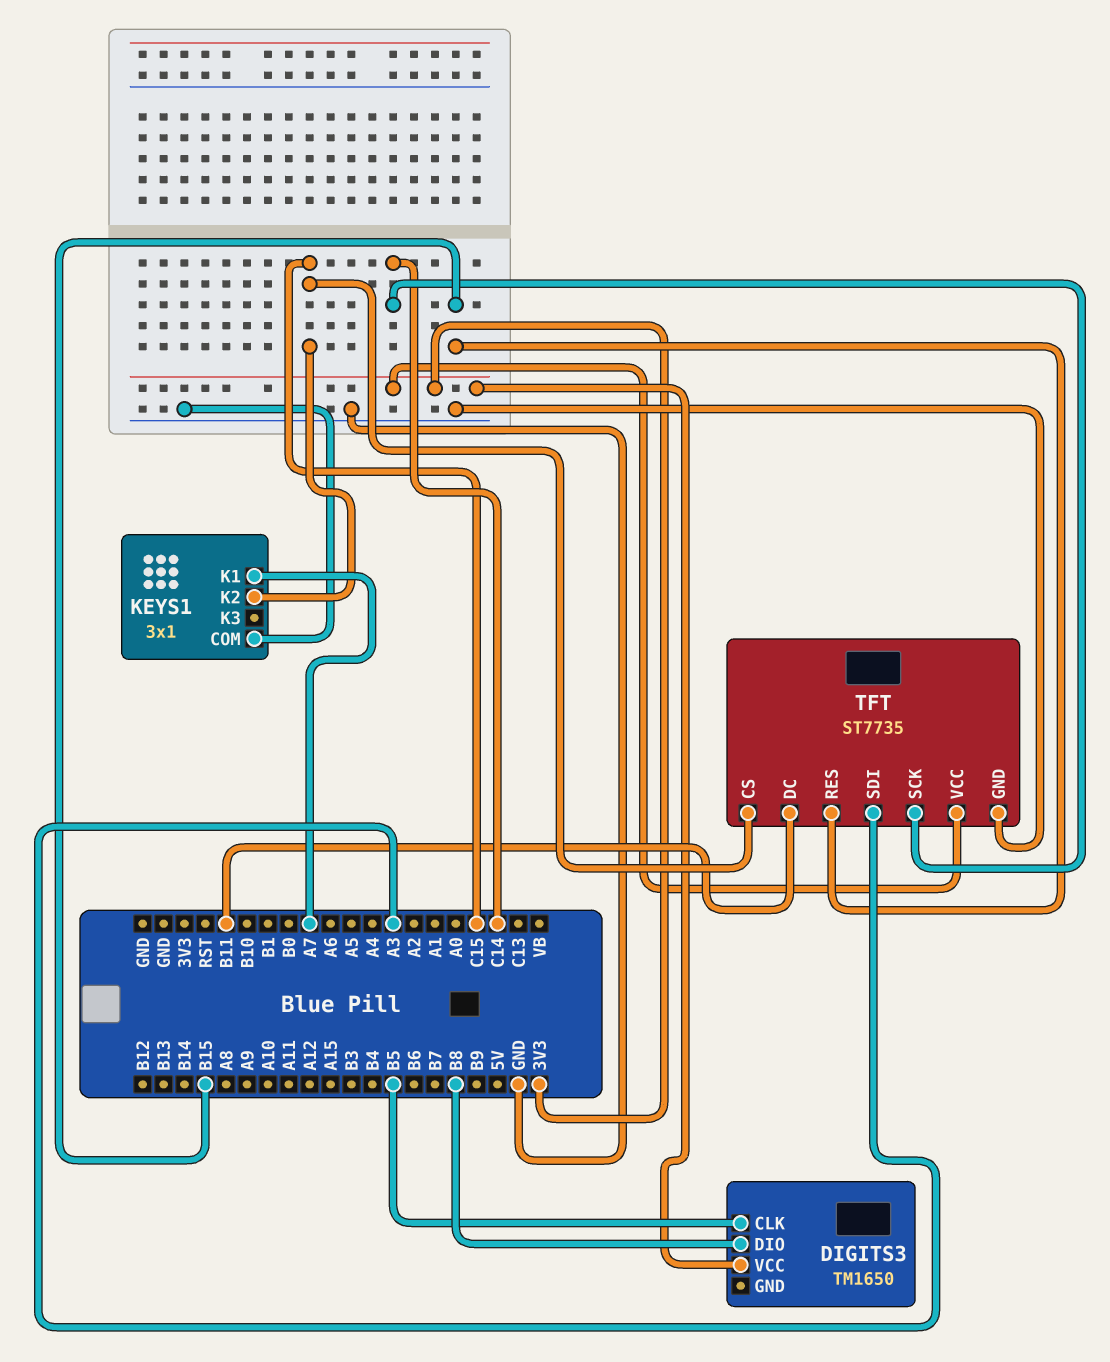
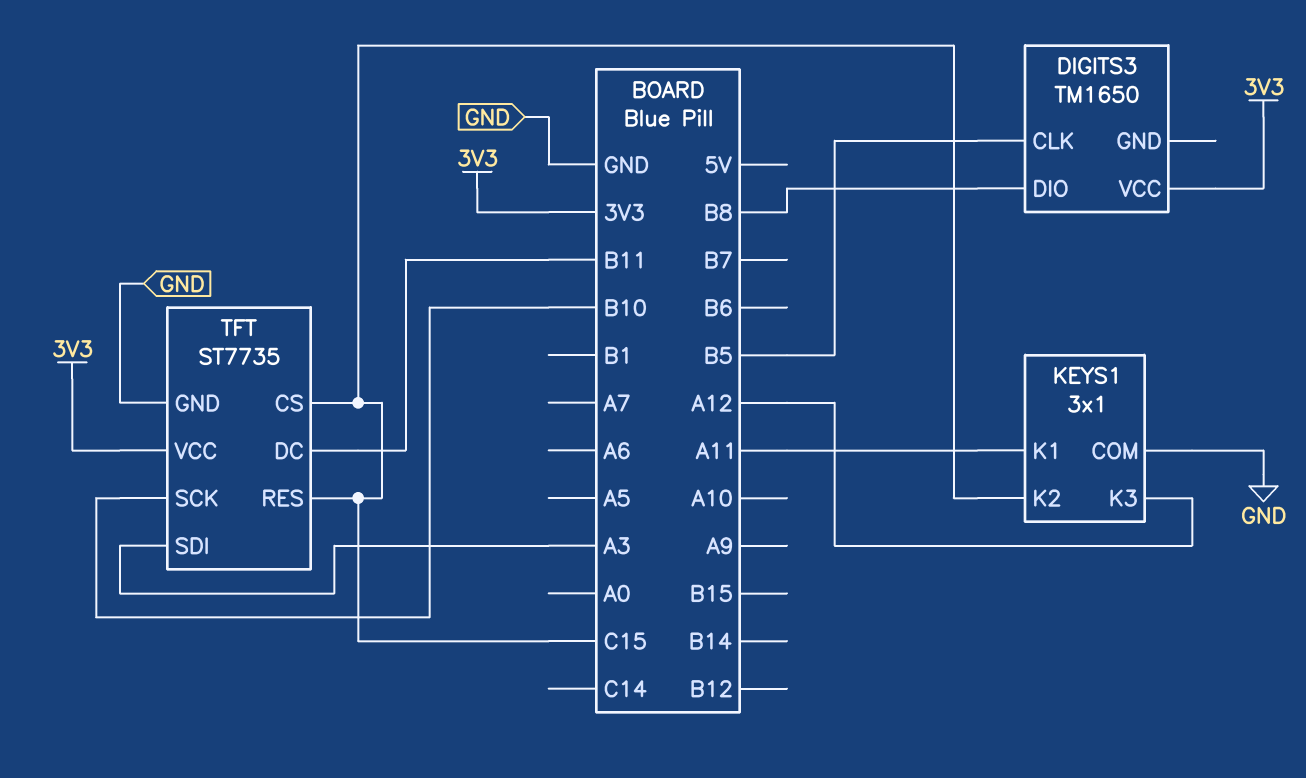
KEYS1 pin K1: A7 -> A11
KEYS1 pin K3: none -> A12
TFT pin RES: B15 -> C15
TFT pin SCK: C14 -> B10

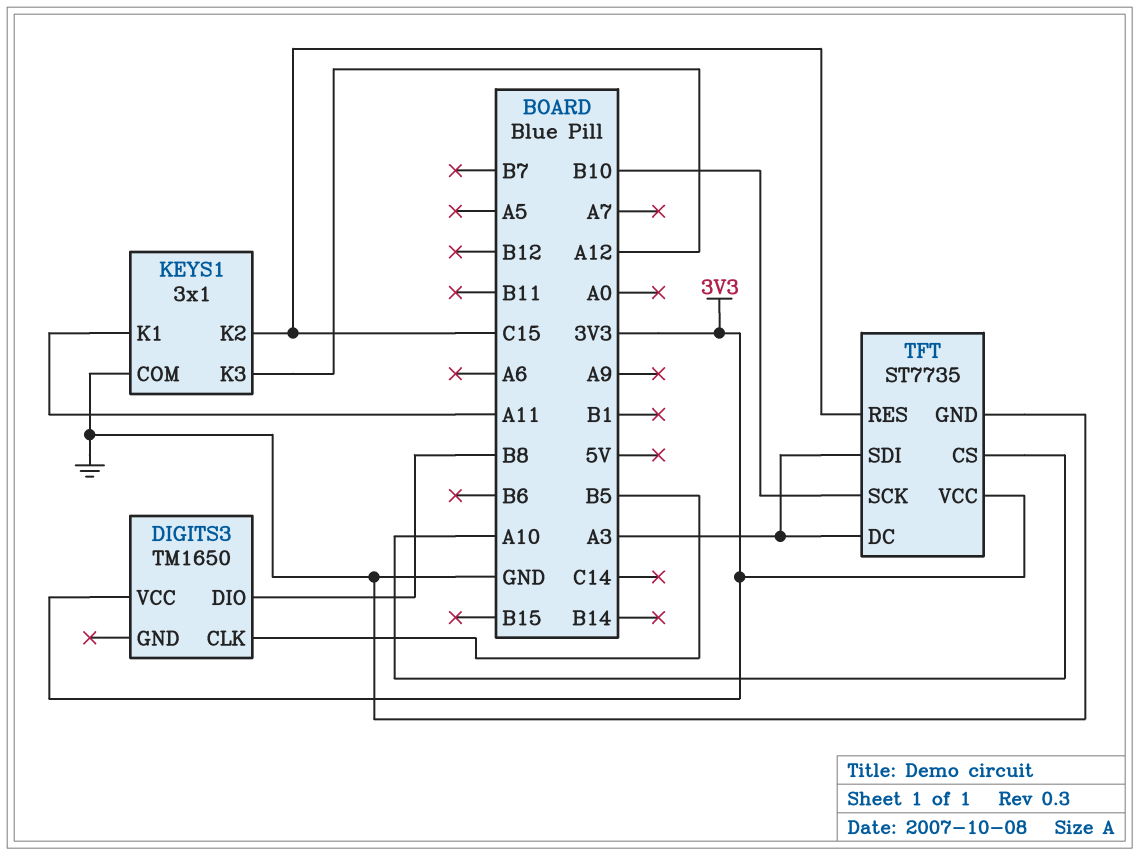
TFT pin CS: C15 -> A10
TFT pin DC: B11 -> A3

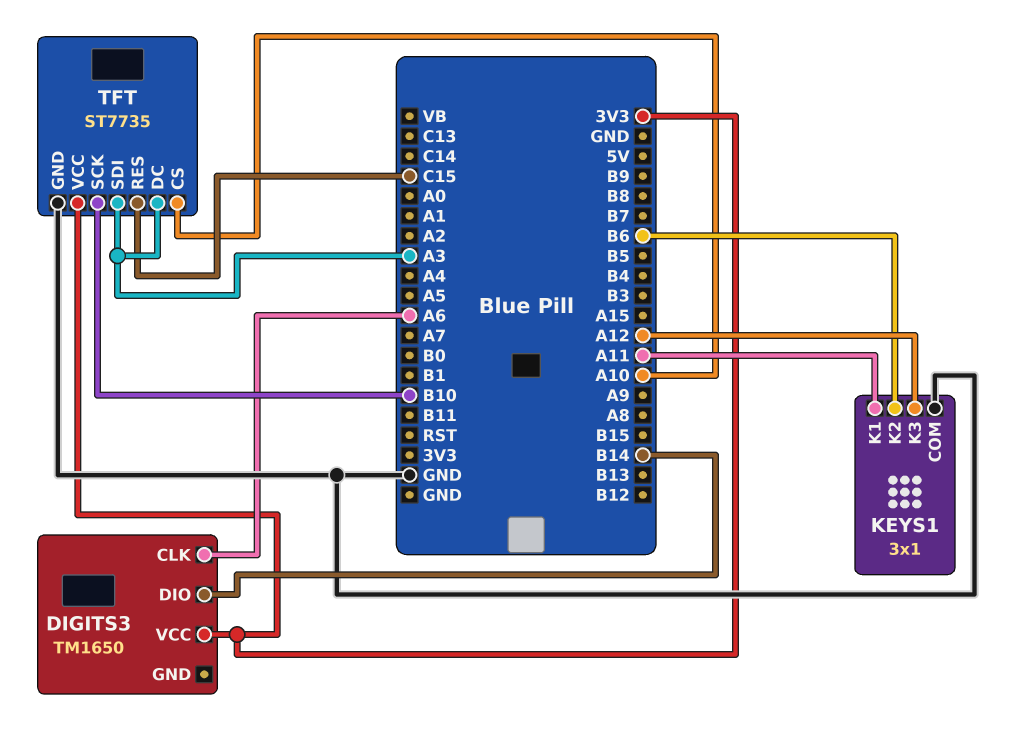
DIGITS3 pin CLK: B5 -> A6
DIGITS3 pin DIO: B8 -> B14
KEYS1 pin K2: C15 -> B6

